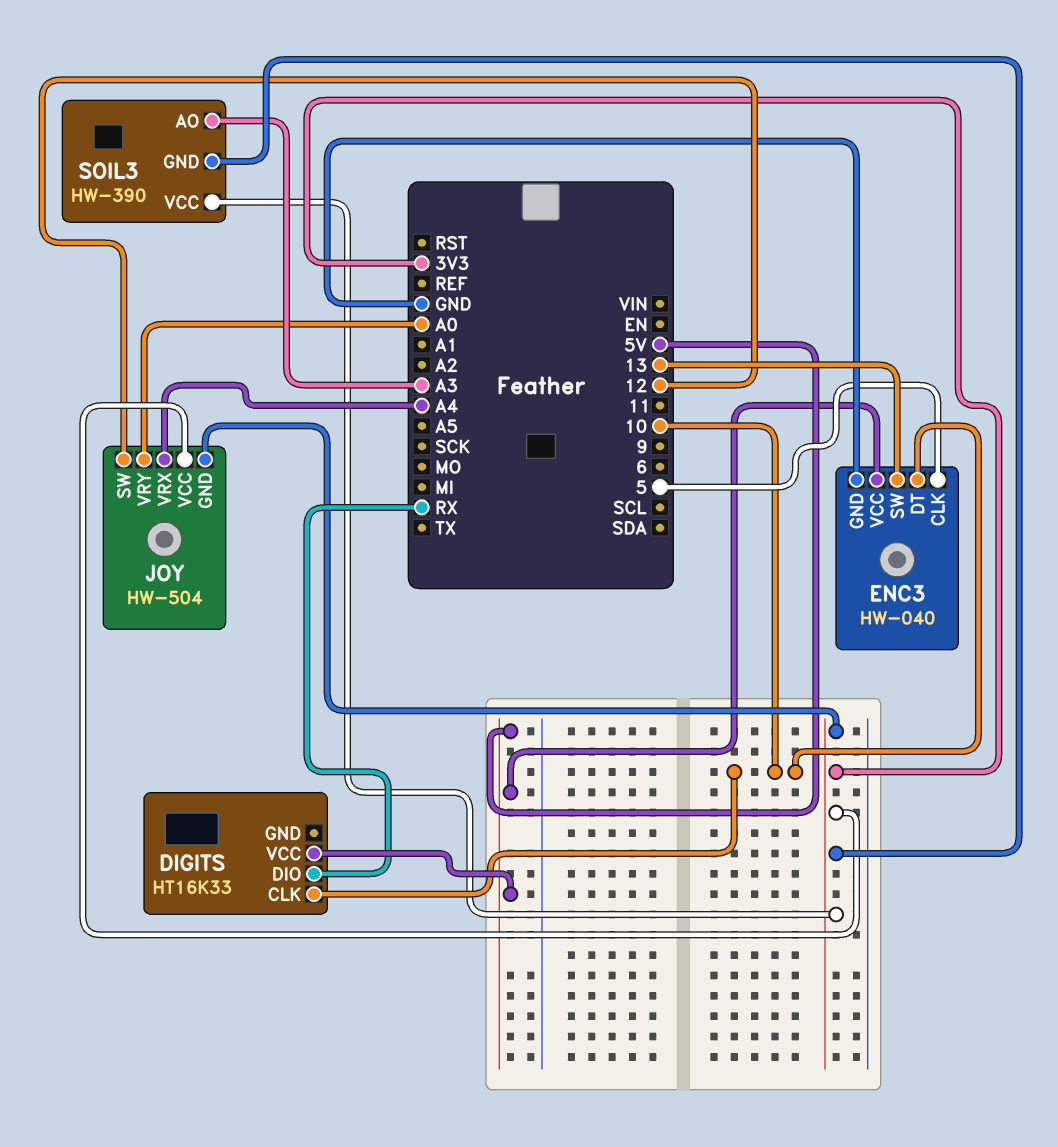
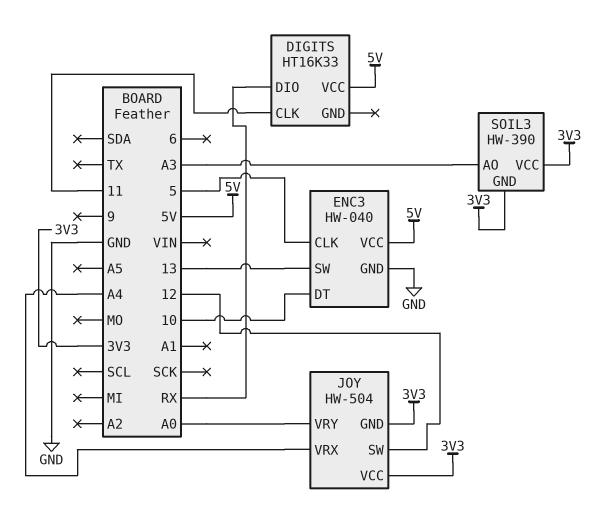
DIGITS pin CLK: 10 -> 11

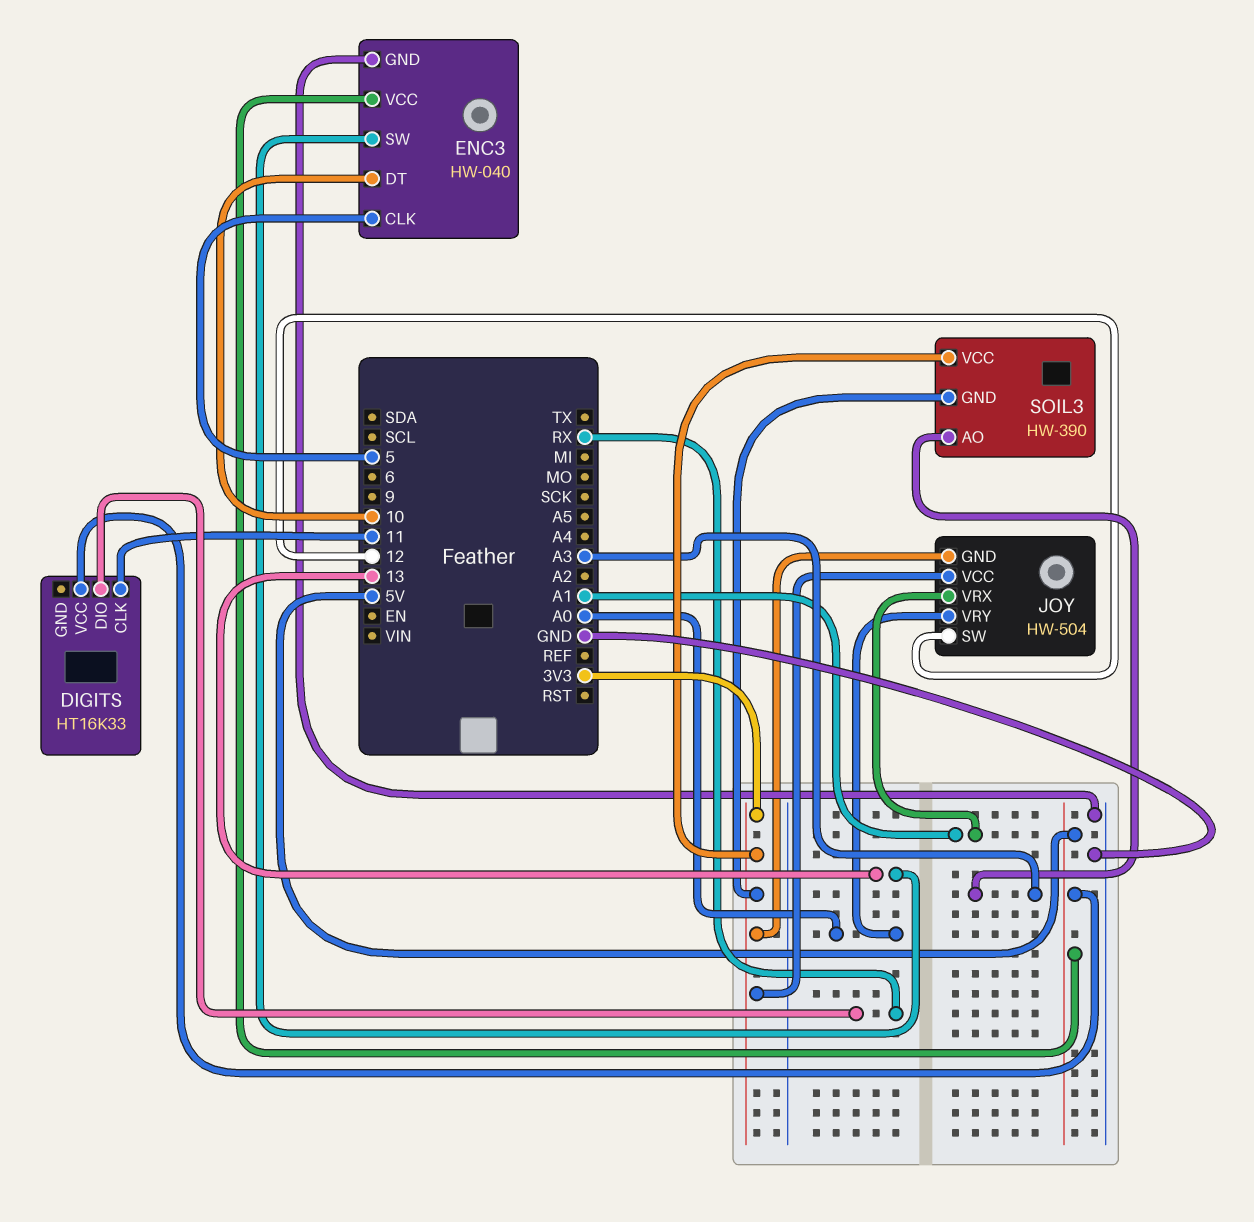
JOY pin VRX: A4 -> A1

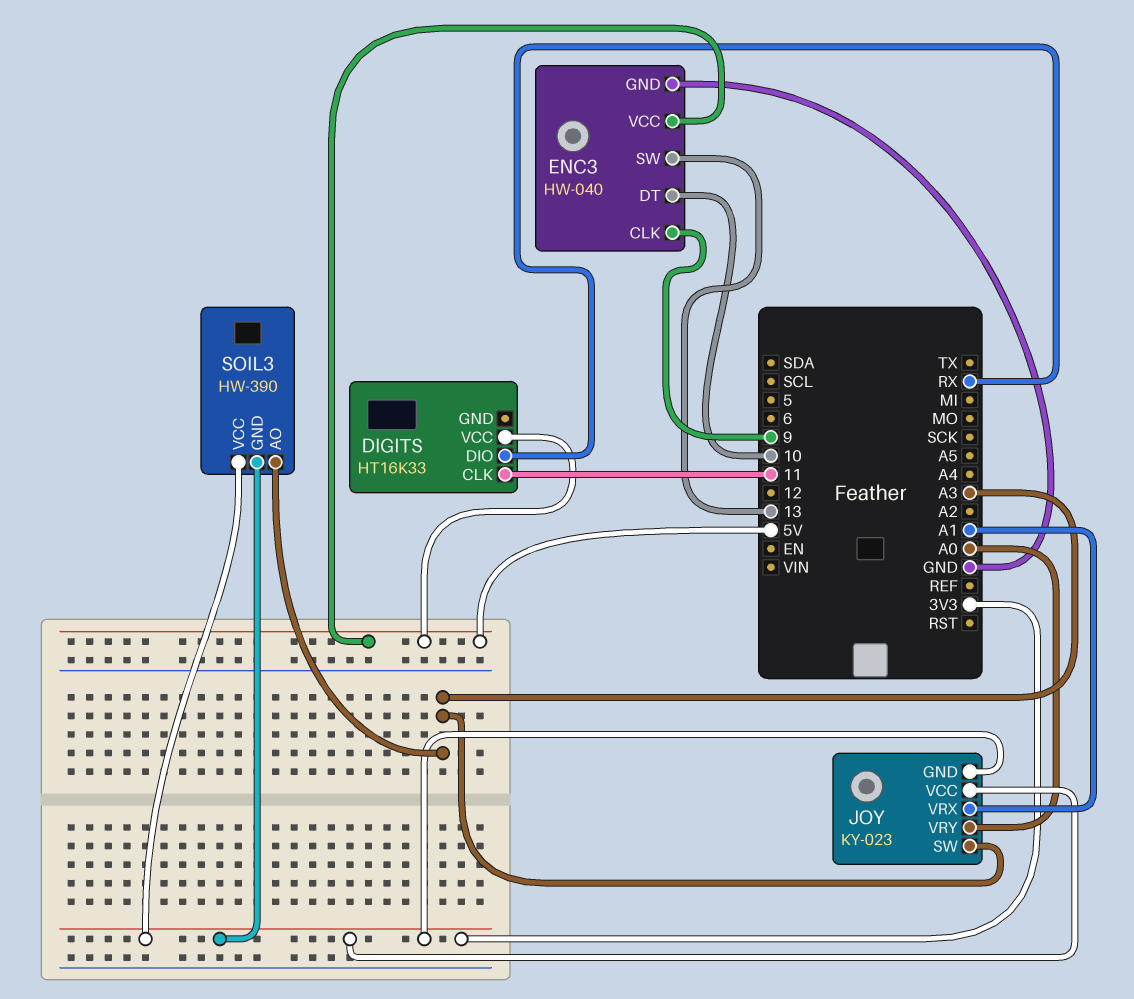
ENC3 pin CLK: 5 -> 9
JOY: HW-504 -> KY-023
JOY pin SW: 12 -> A3

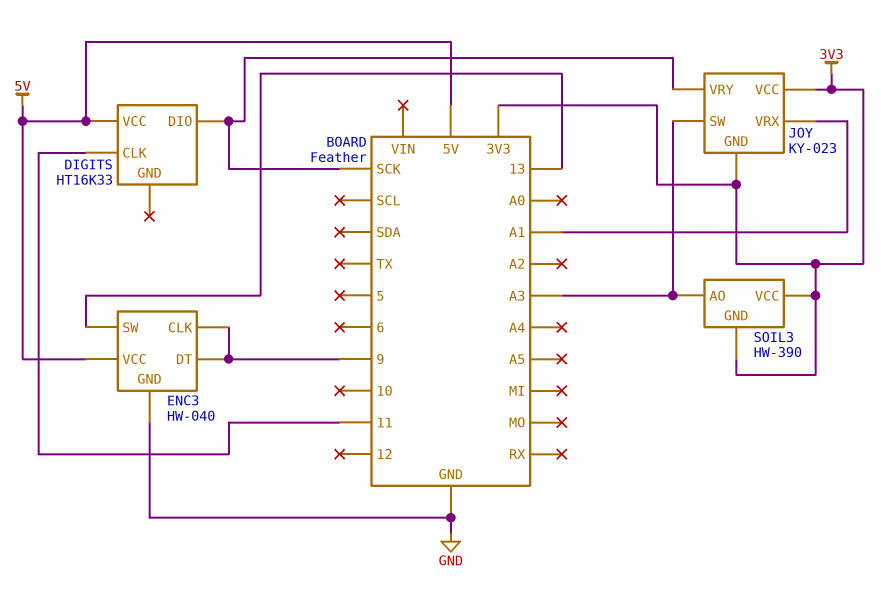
DIGITS pin DIO: RX -> SCK
ENC3 pin DT: 10 -> 9
JOY pin VRY: A0 -> SCK

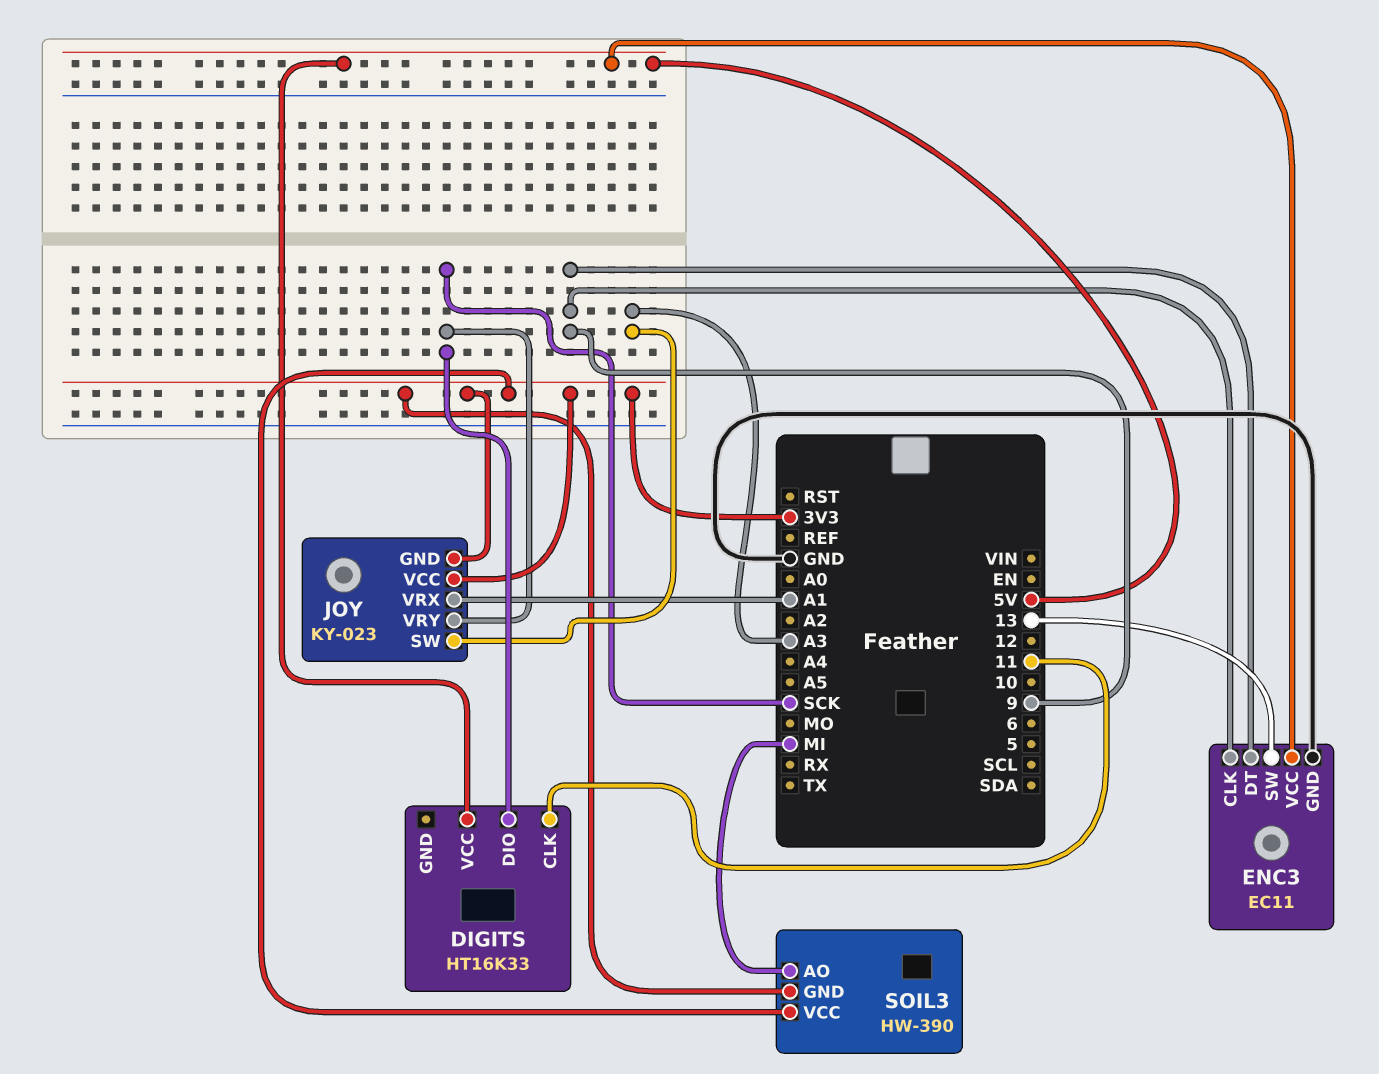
ENC3: HW-040 -> EC11
SOIL3 pin AO: A3 -> MI

